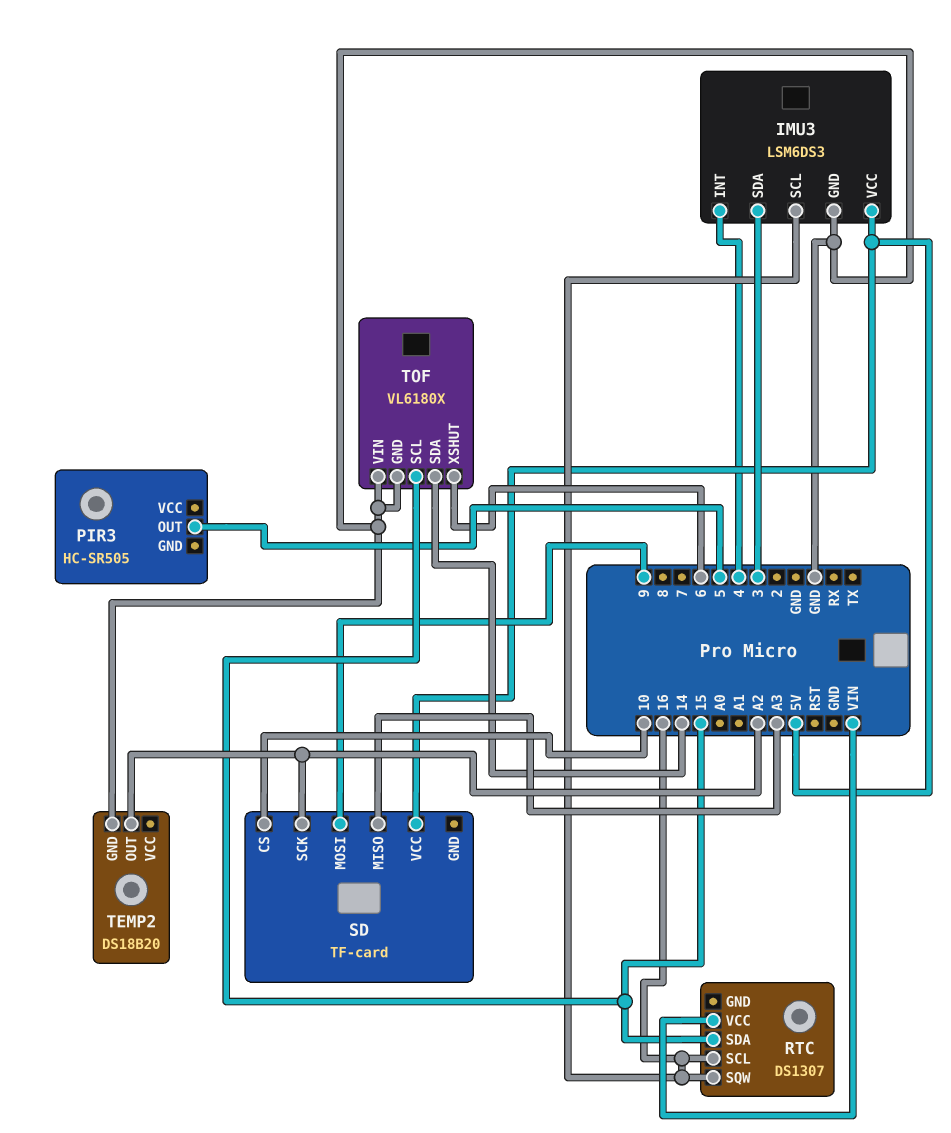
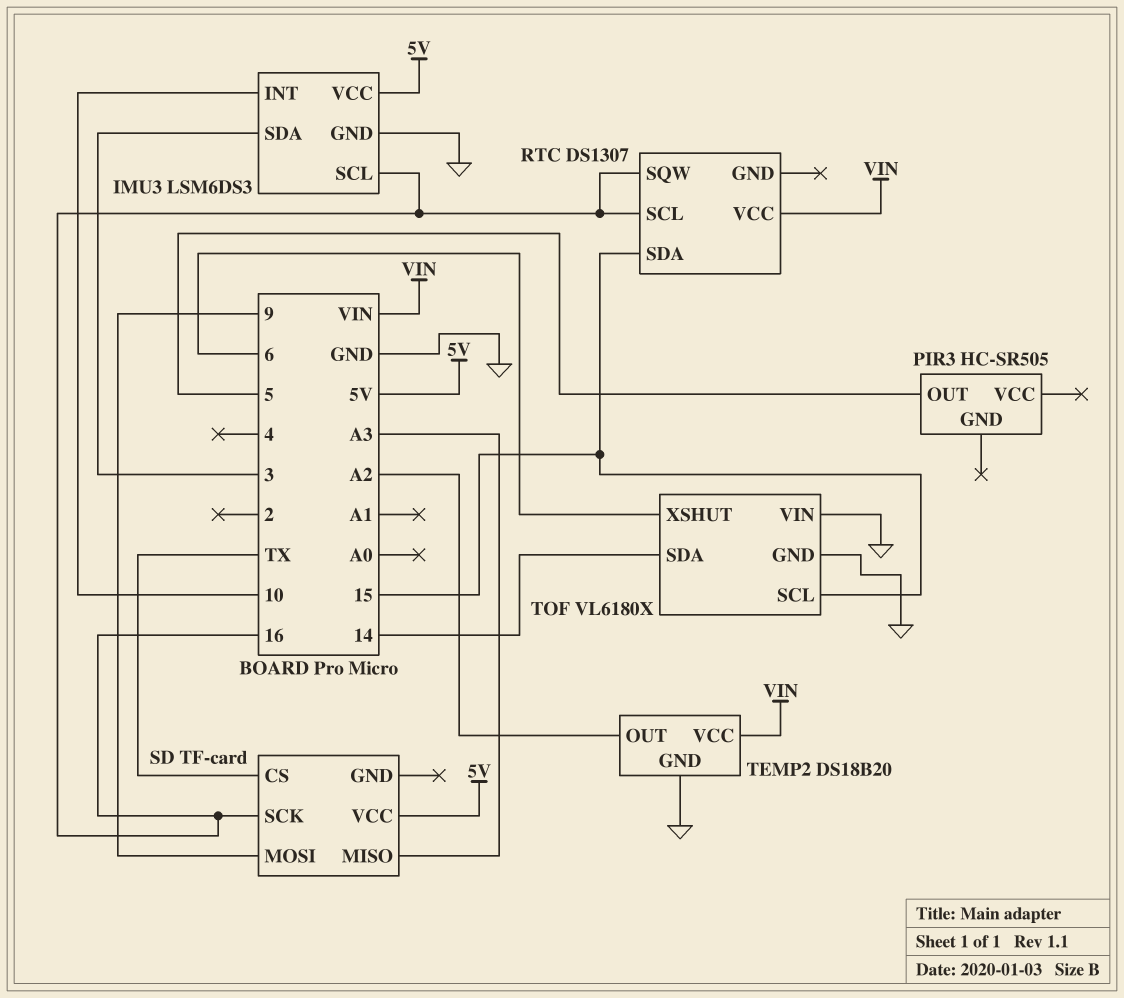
IMU3 pin INT: 4 -> 10
SD pin CS: 10 -> TX
SD pin SCK: A2 -> 16
TEMP2 pin VCC: none -> VIN

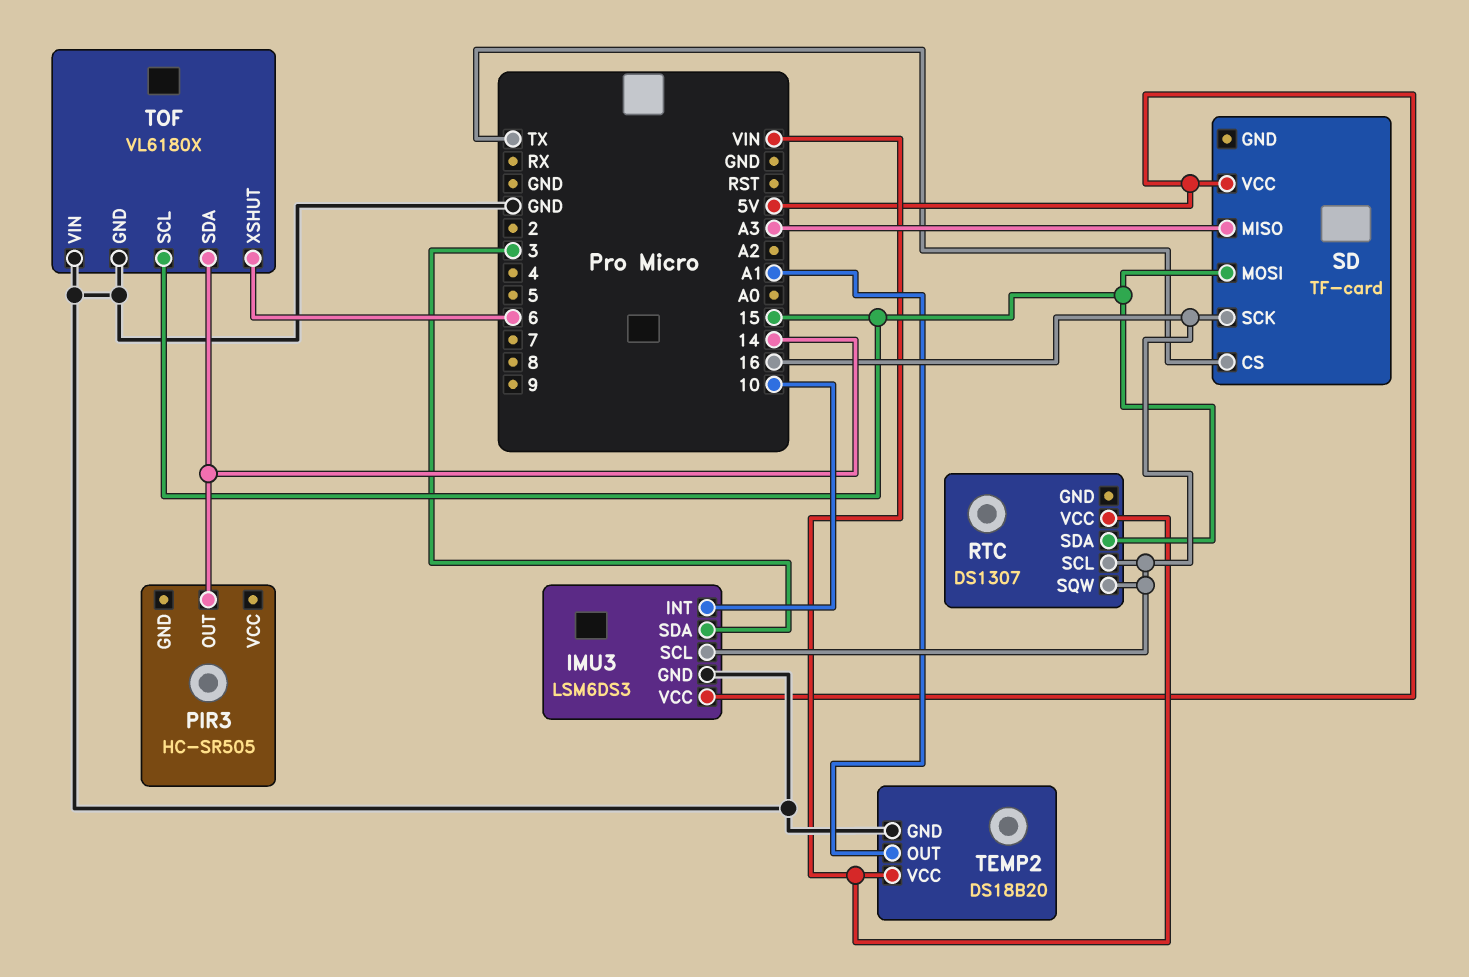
PIR3 pin OUT: 5 -> 14
SD pin MOSI: 9 -> 15
TEMP2 pin OUT: A2 -> A1

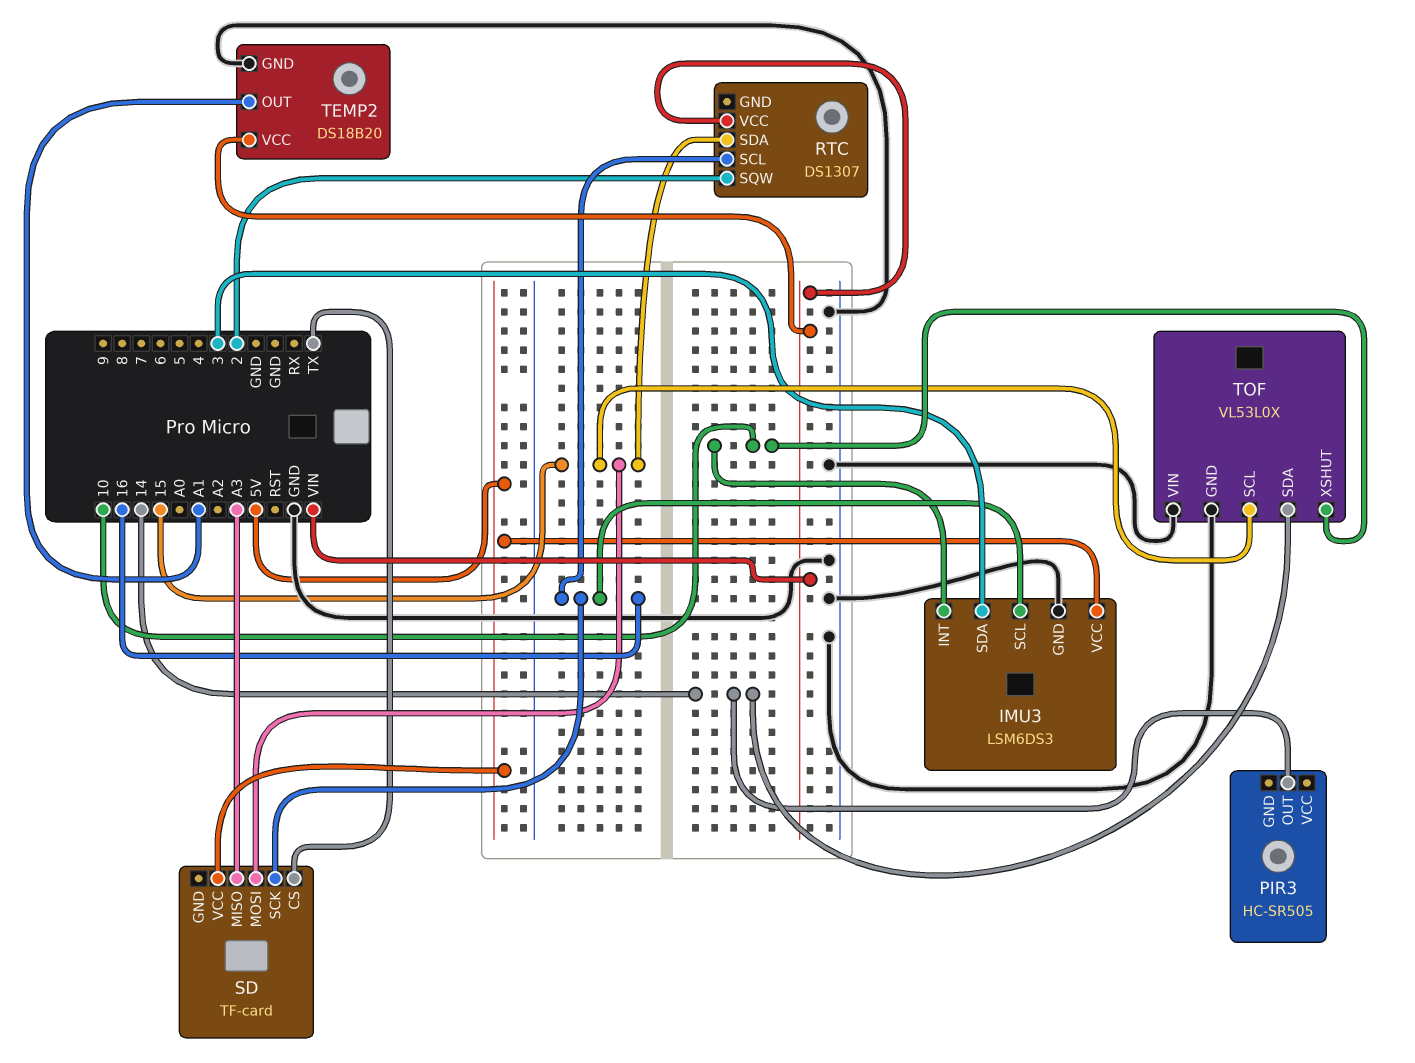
RTC pin SQW: 16 -> 2
TOF: VL6180X -> VL53L0X
TOF pin XSHUT: 6 -> 10

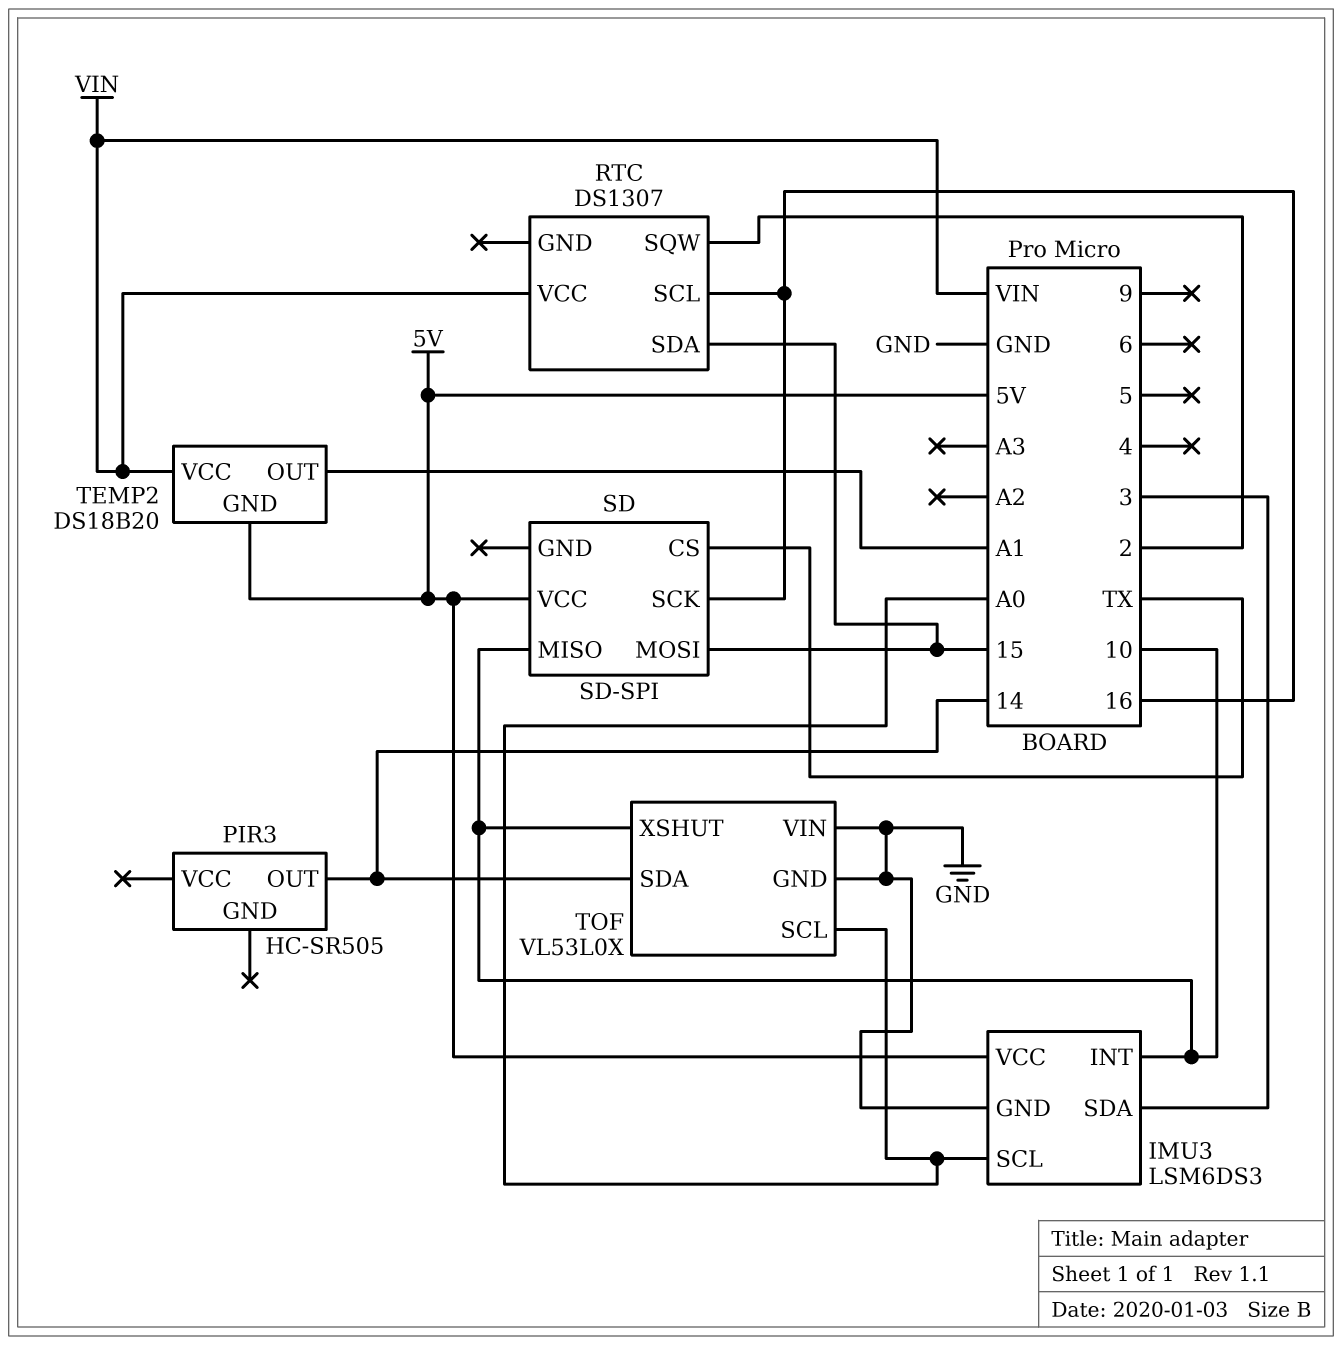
IMU3 pin SCL: 16 -> A0
SD: TF-card -> SD-SPI
SD pin MISO: A3 -> 10
TEMP2 pin GND: GND -> 5V
TOF pin SCL: 15 -> A0

